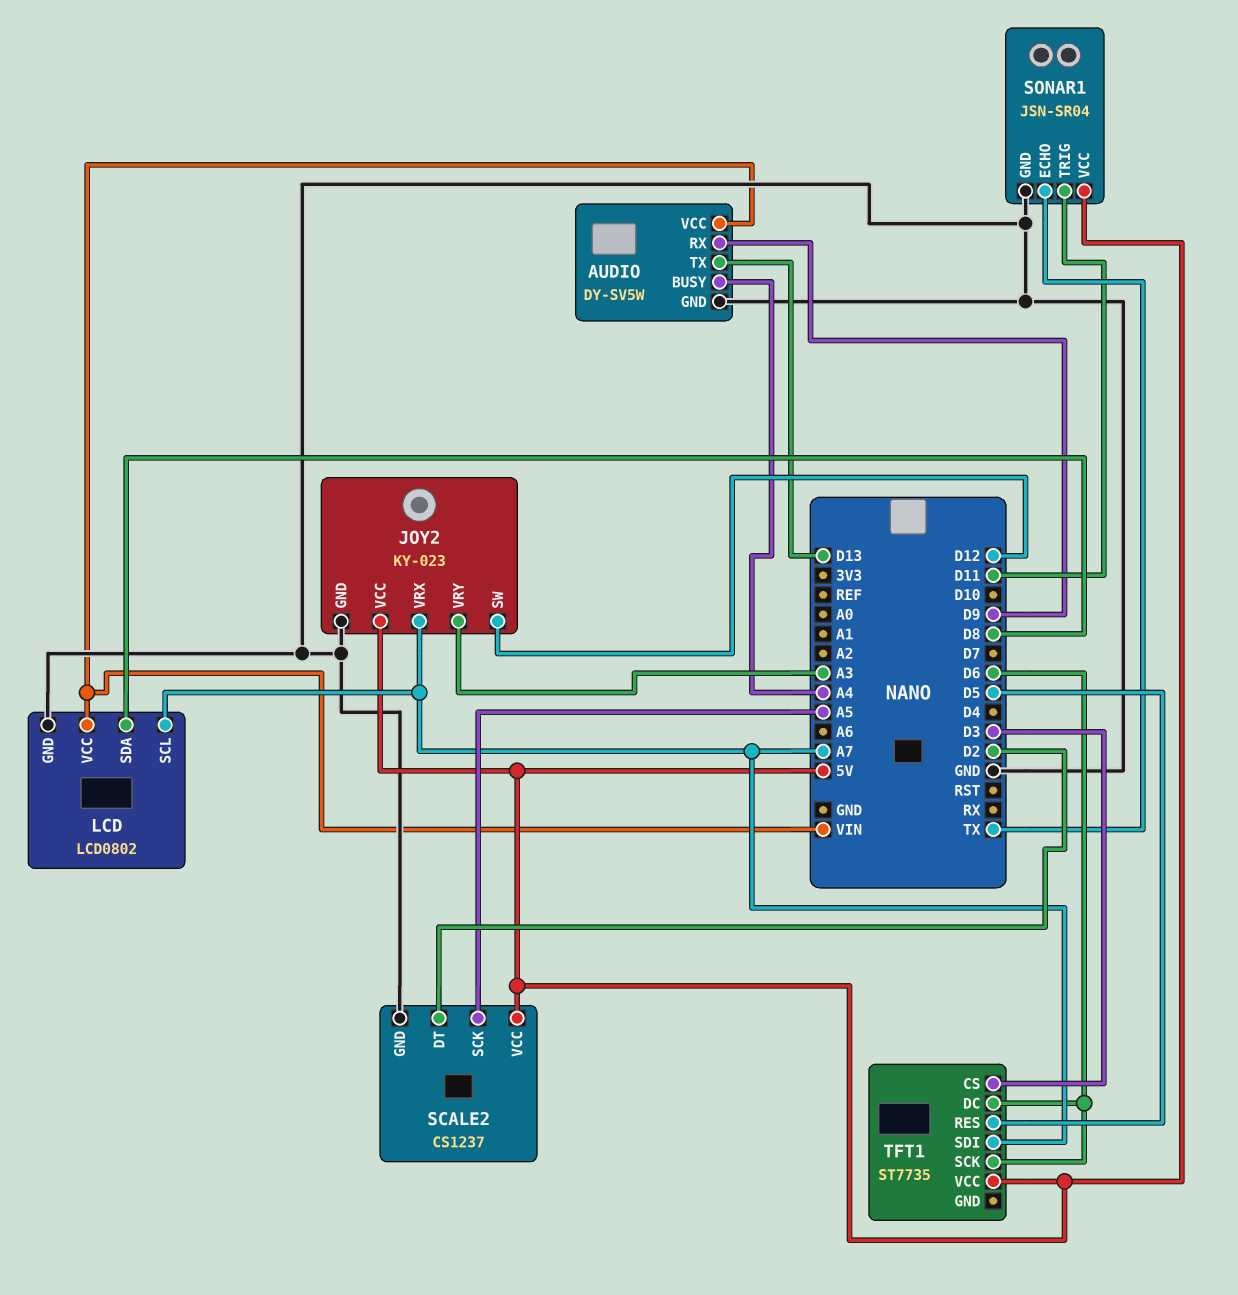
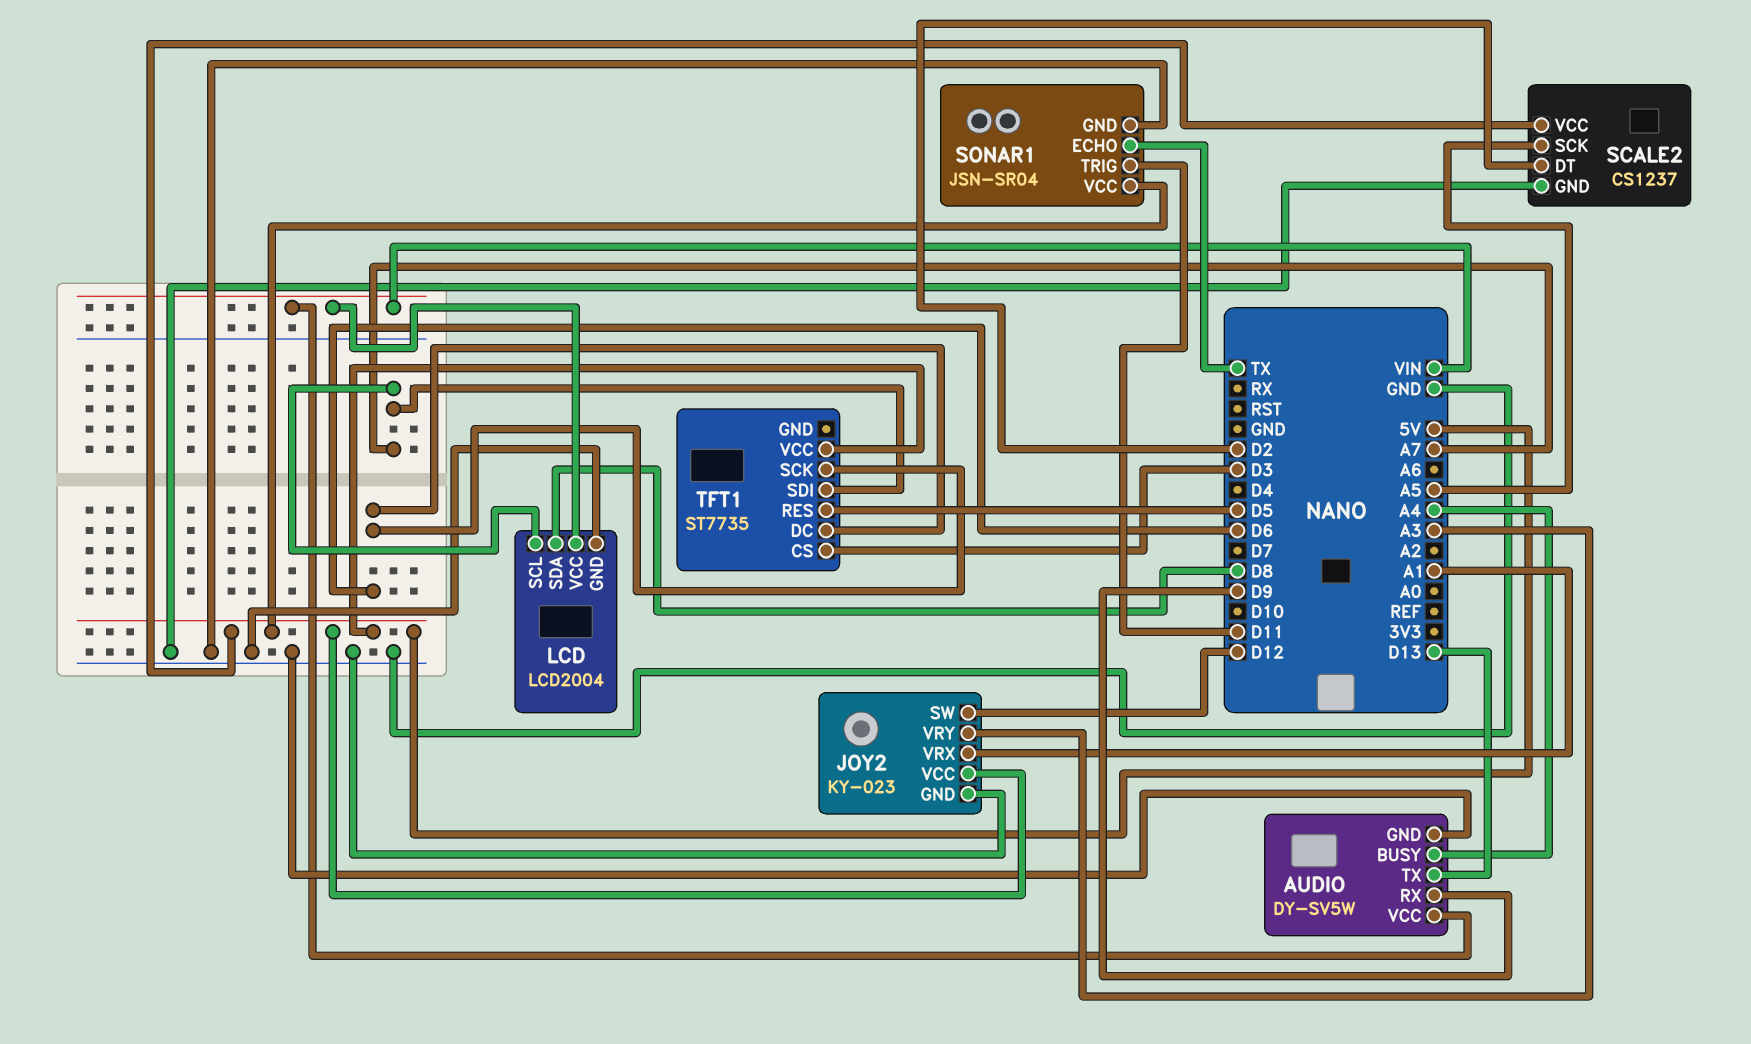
JOY2 pin VRX: A7 -> A1
LCD: LCD0802 -> LCD2004

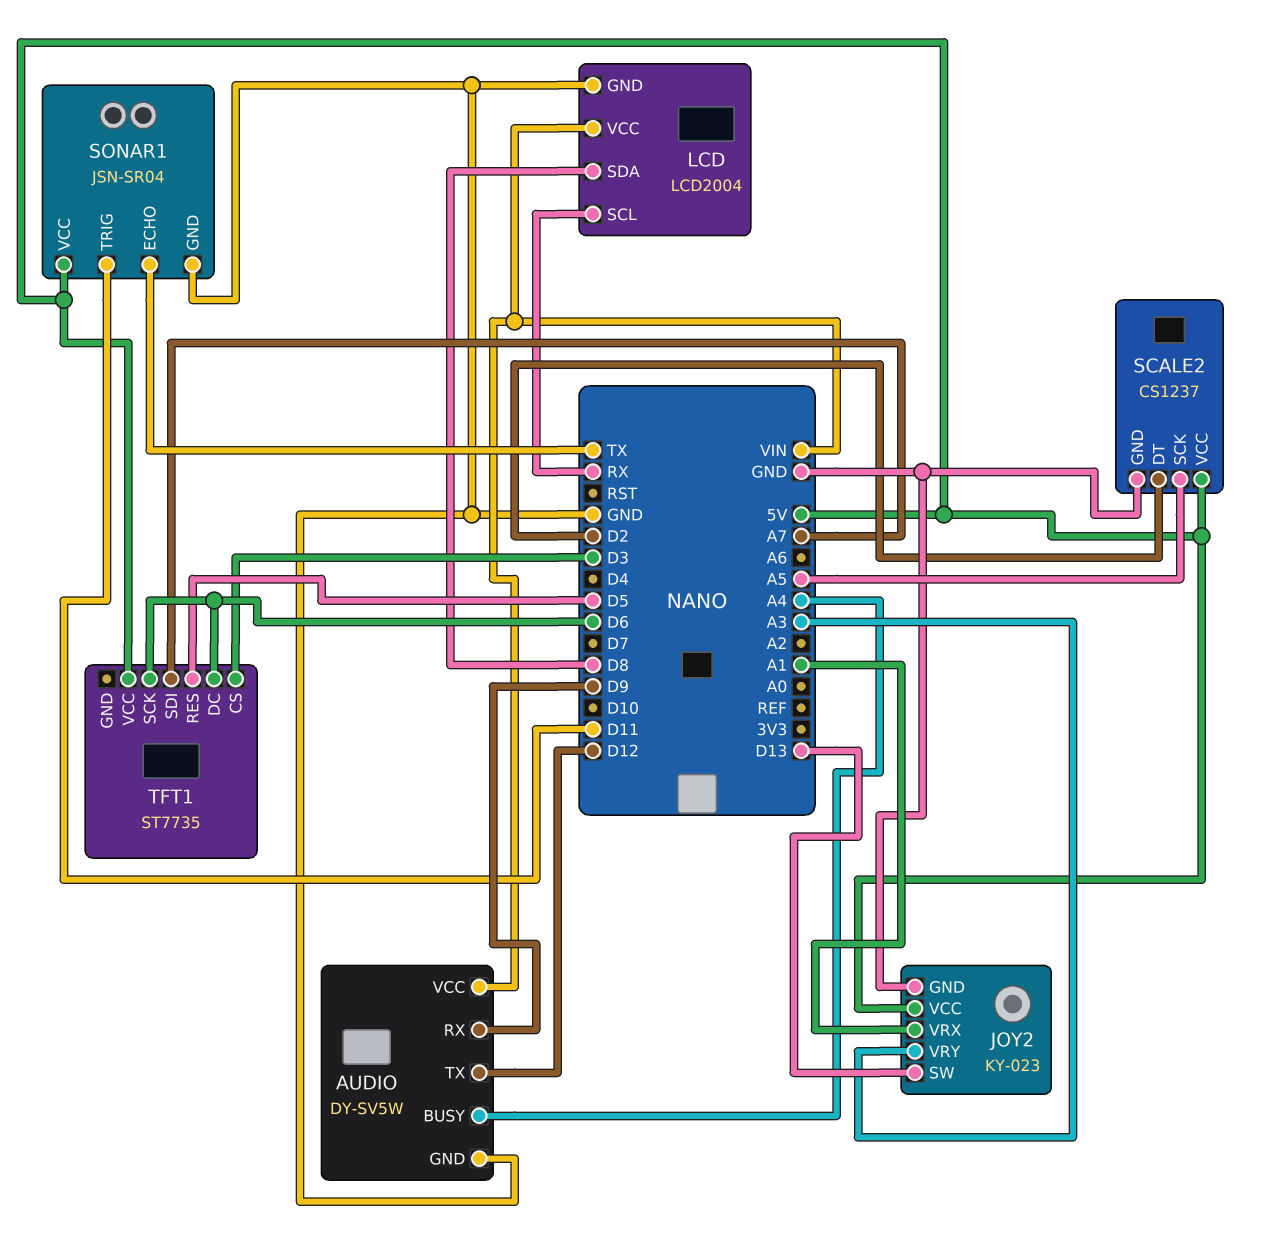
AUDIO pin TX: D13 -> D12
JOY2 pin SW: D12 -> D13
LCD pin SCL: A7 -> RX

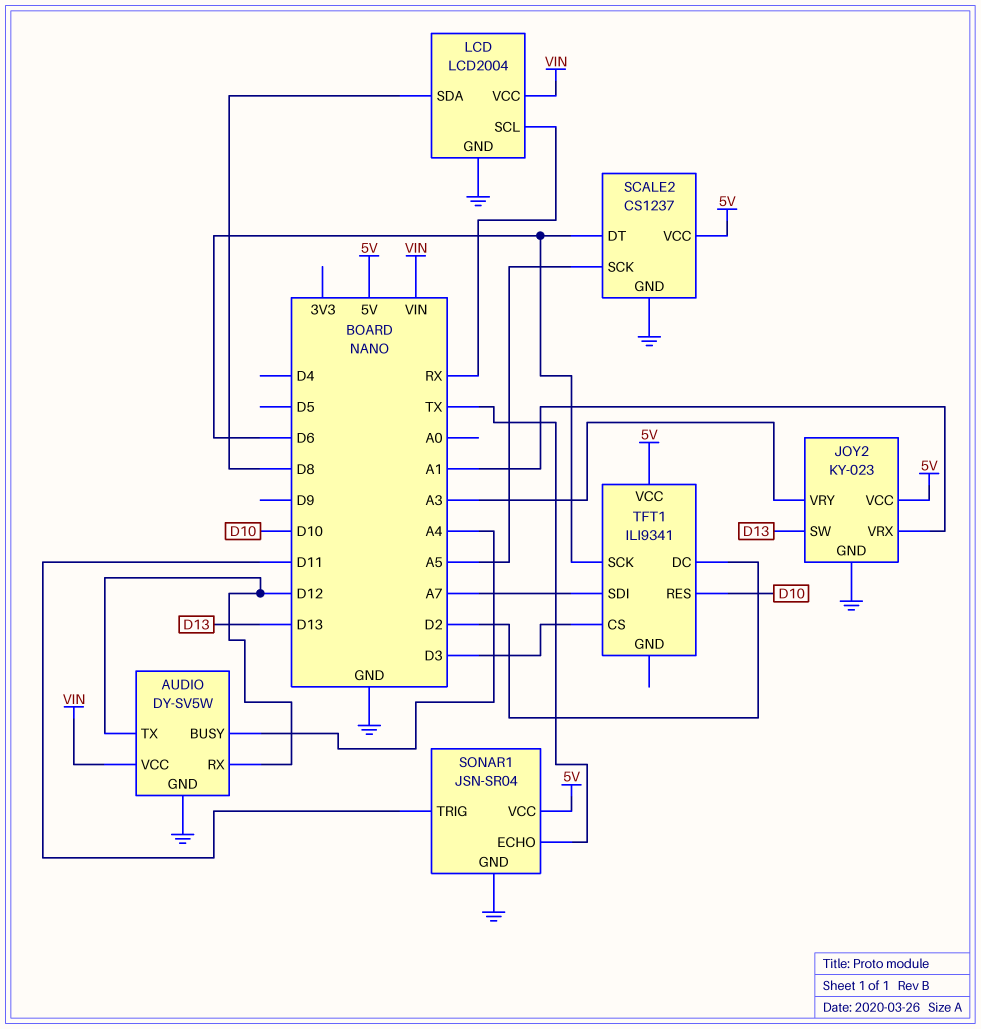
AUDIO pin RX: D9 -> D12
SCALE2 pin DT: D2 -> D6
TFT1: ST7735 -> ILI9341
TFT1 pin DC: D6 -> D2
TFT1 pin RES: D5 -> D10

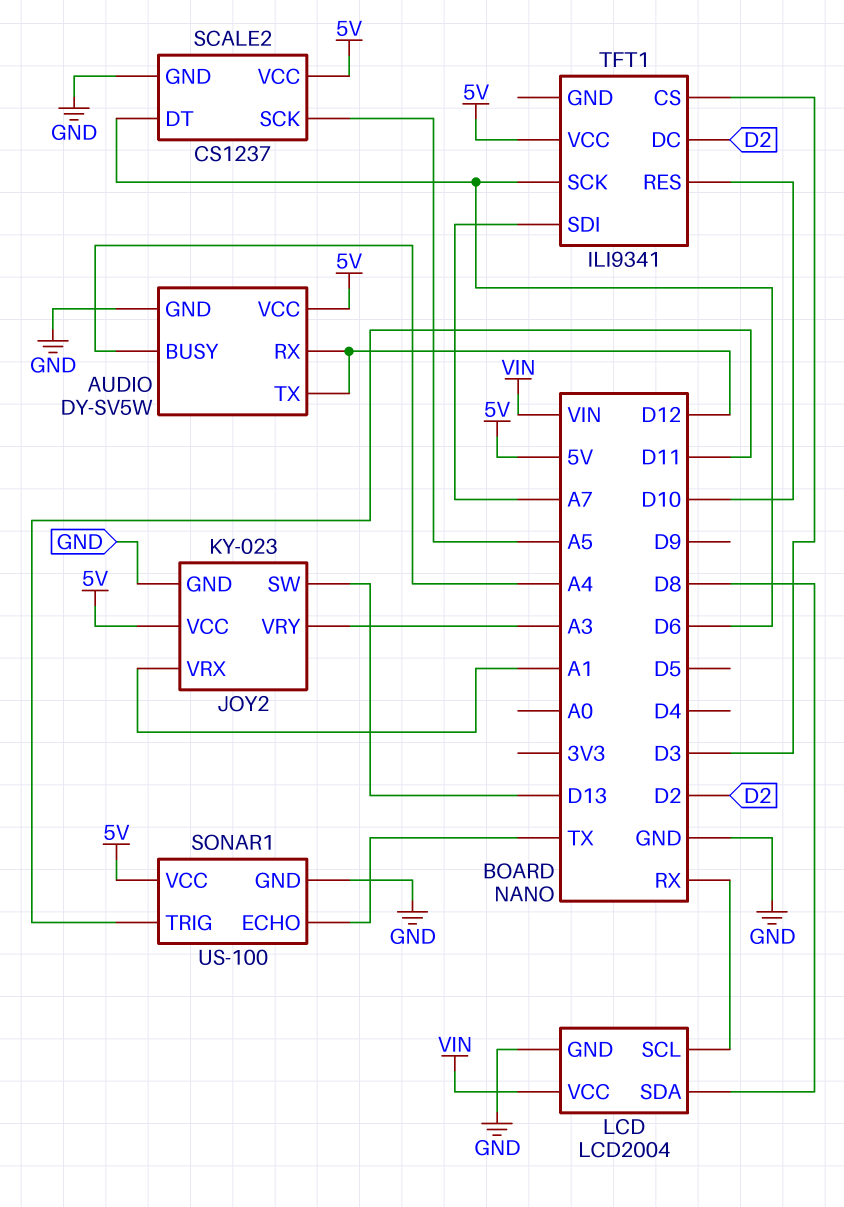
AUDIO pin VCC: VIN -> 5V
SONAR1: JSN-SR04 -> US-100

